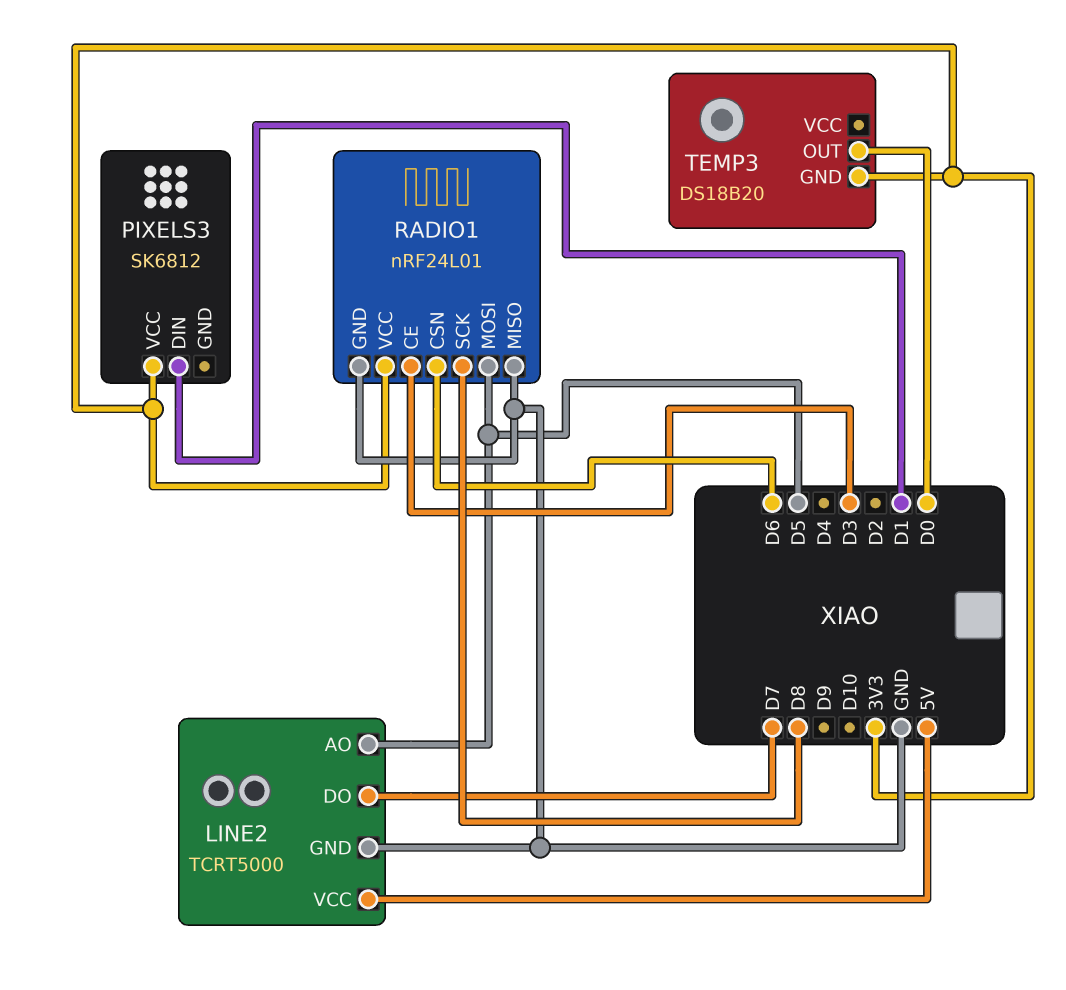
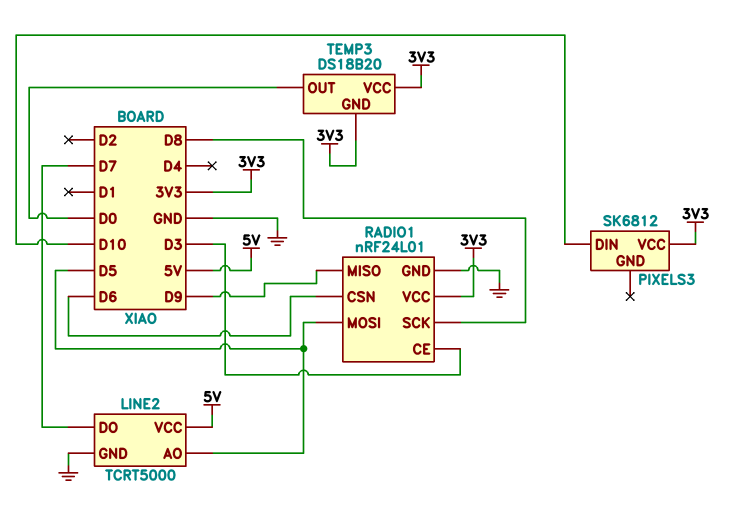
PIXELS3 pin DIN: D1 -> D10
RADIO1 pin MISO: GND -> D9
TEMP3 pin VCC: none -> 3V3

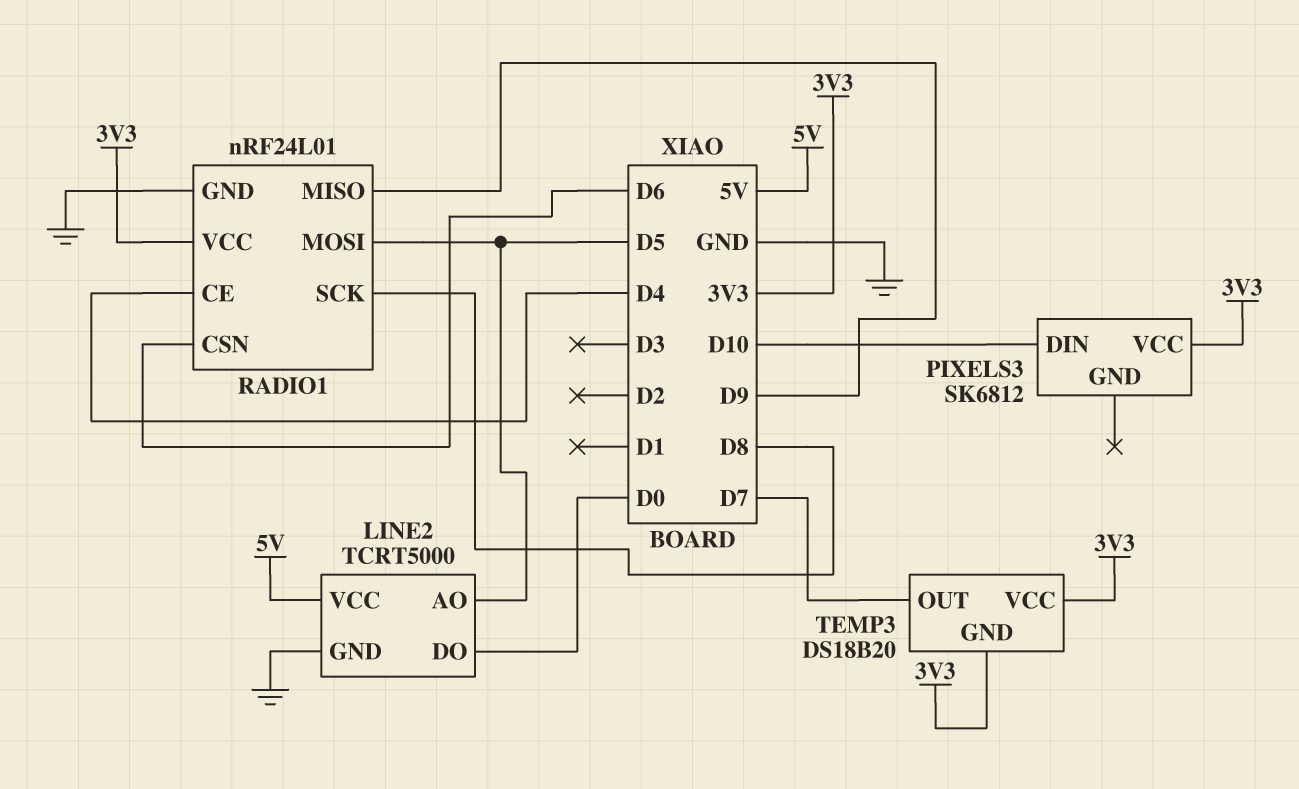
LINE2 pin DO: D7 -> D0
RADIO1 pin CE: D3 -> D4
TEMP3 pin OUT: D0 -> D7

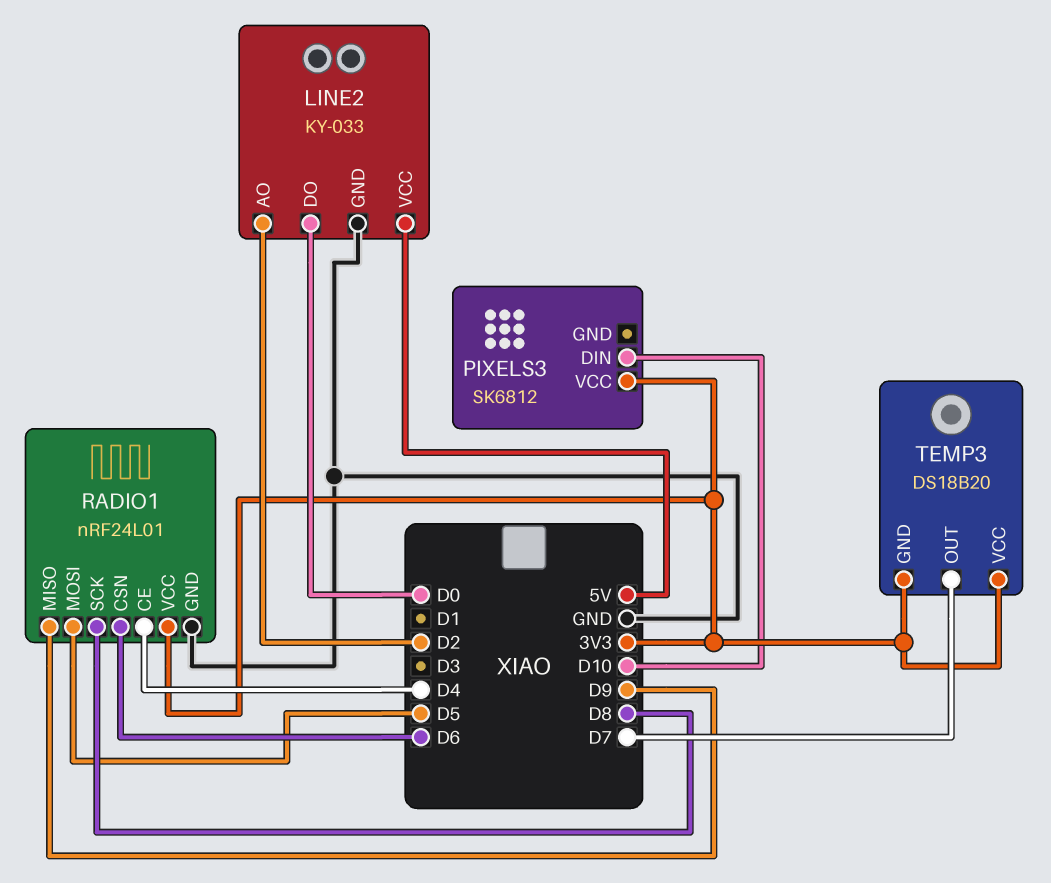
LINE2: TCRT5000 -> KY-033
LINE2 pin AO: D5 -> D2

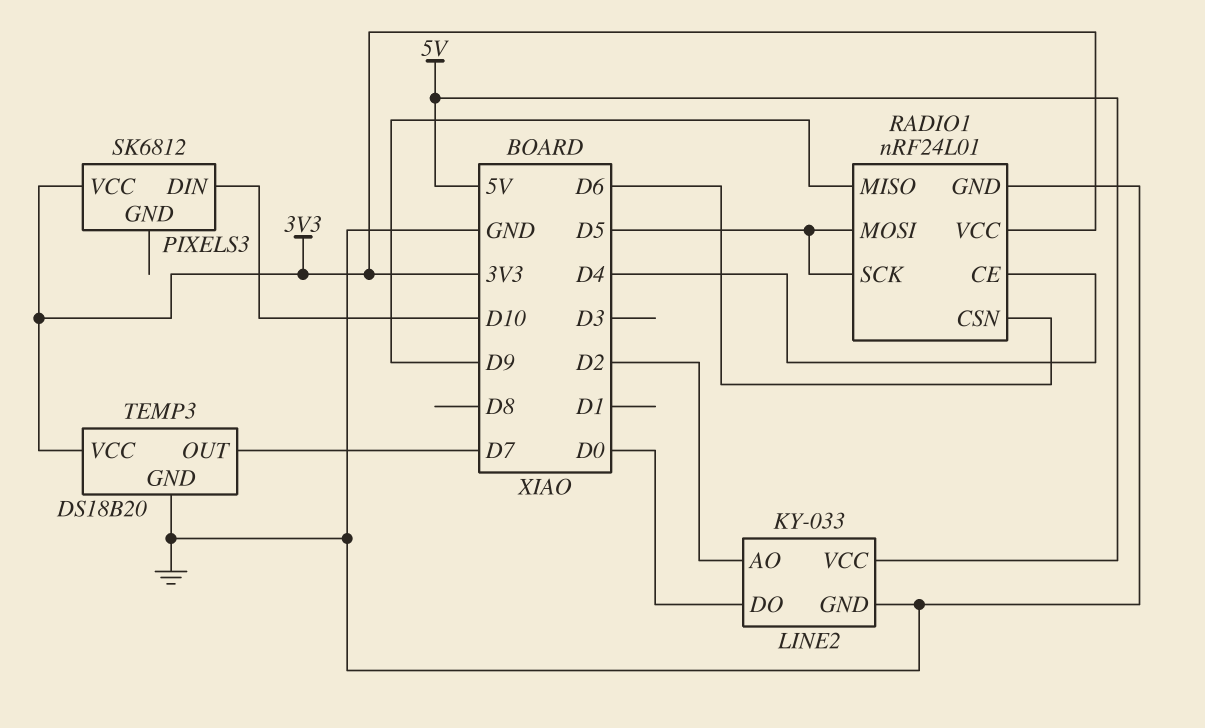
RADIO1 pin SCK: D8 -> D5
TEMP3 pin GND: 3V3 -> GND

